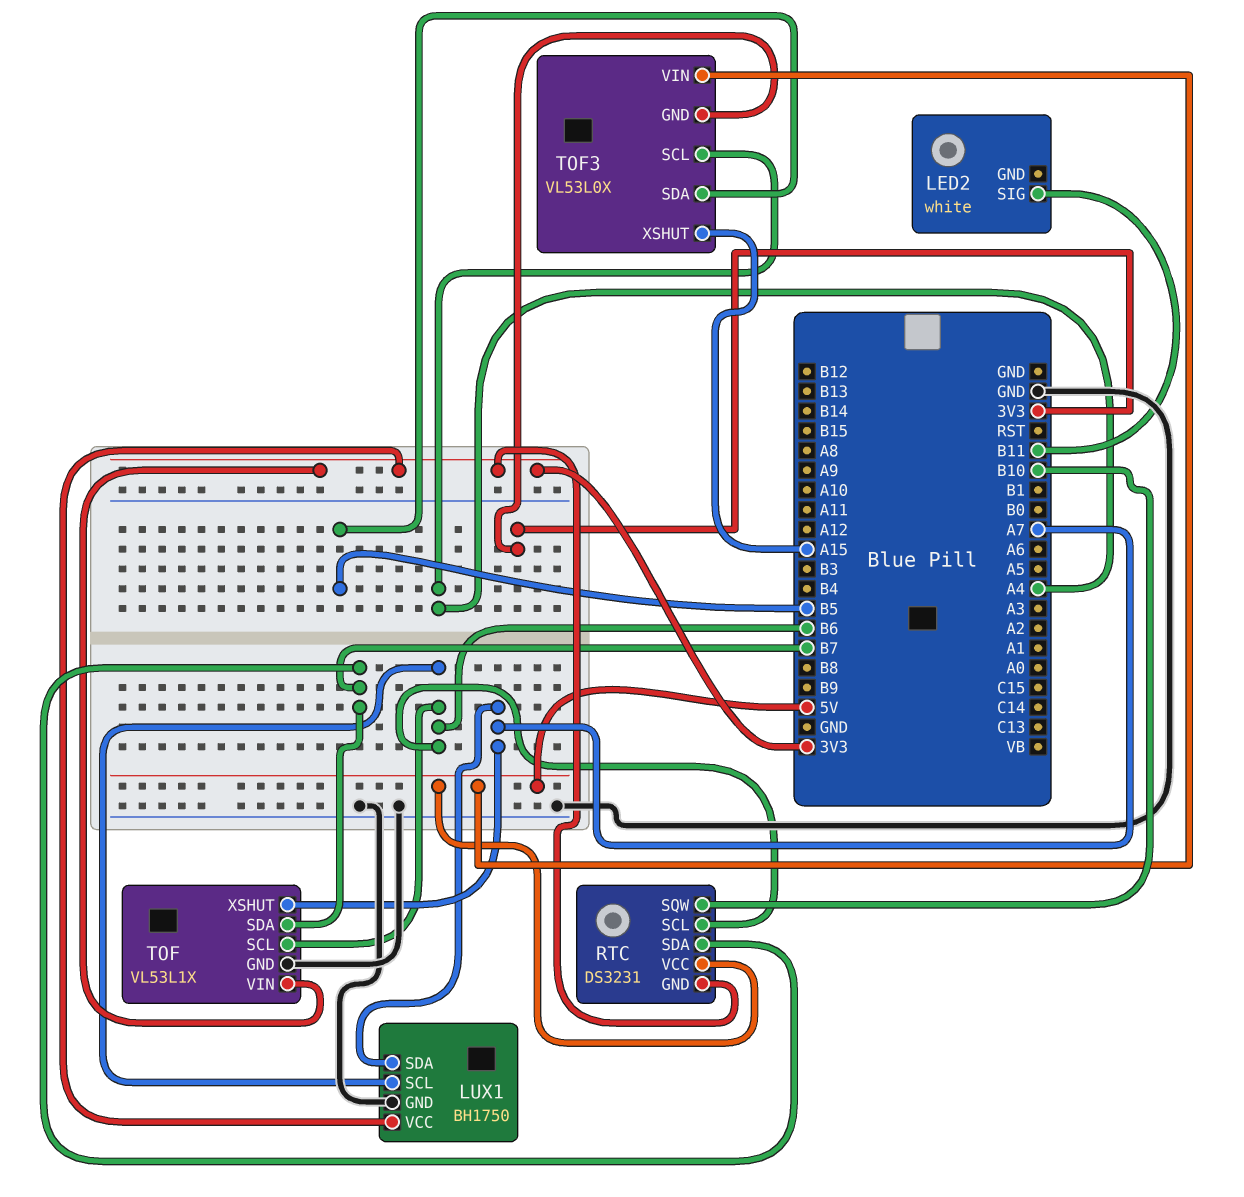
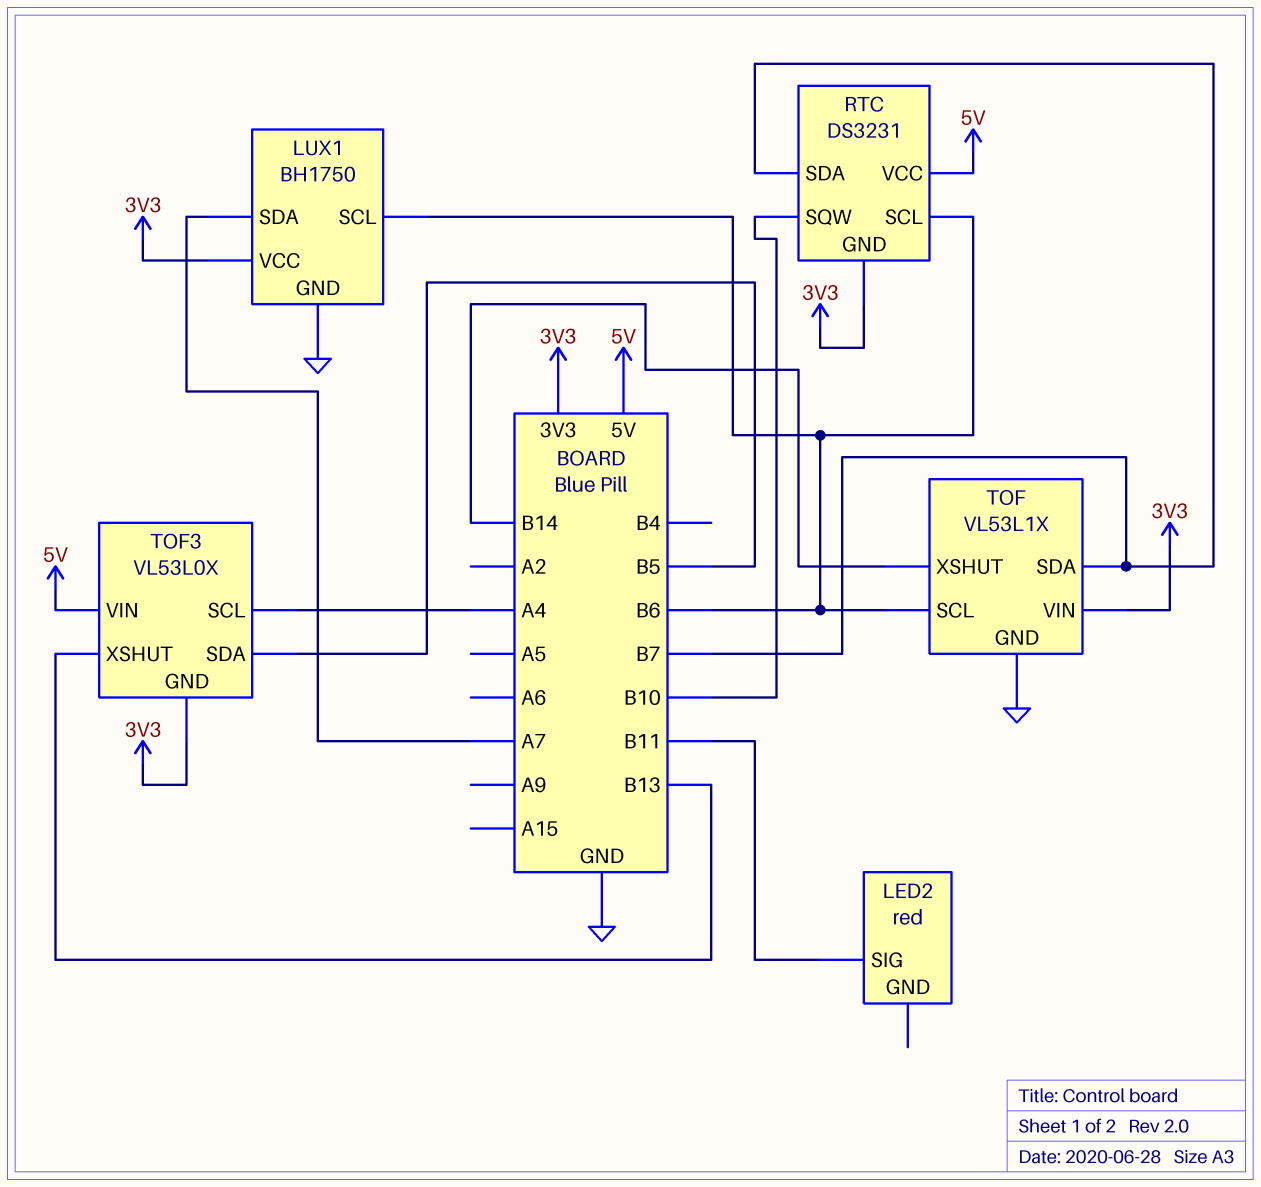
LED2: white -> red
TOF pin XSHUT: A7 -> B14
TOF3 pin XSHUT: A15 -> B13

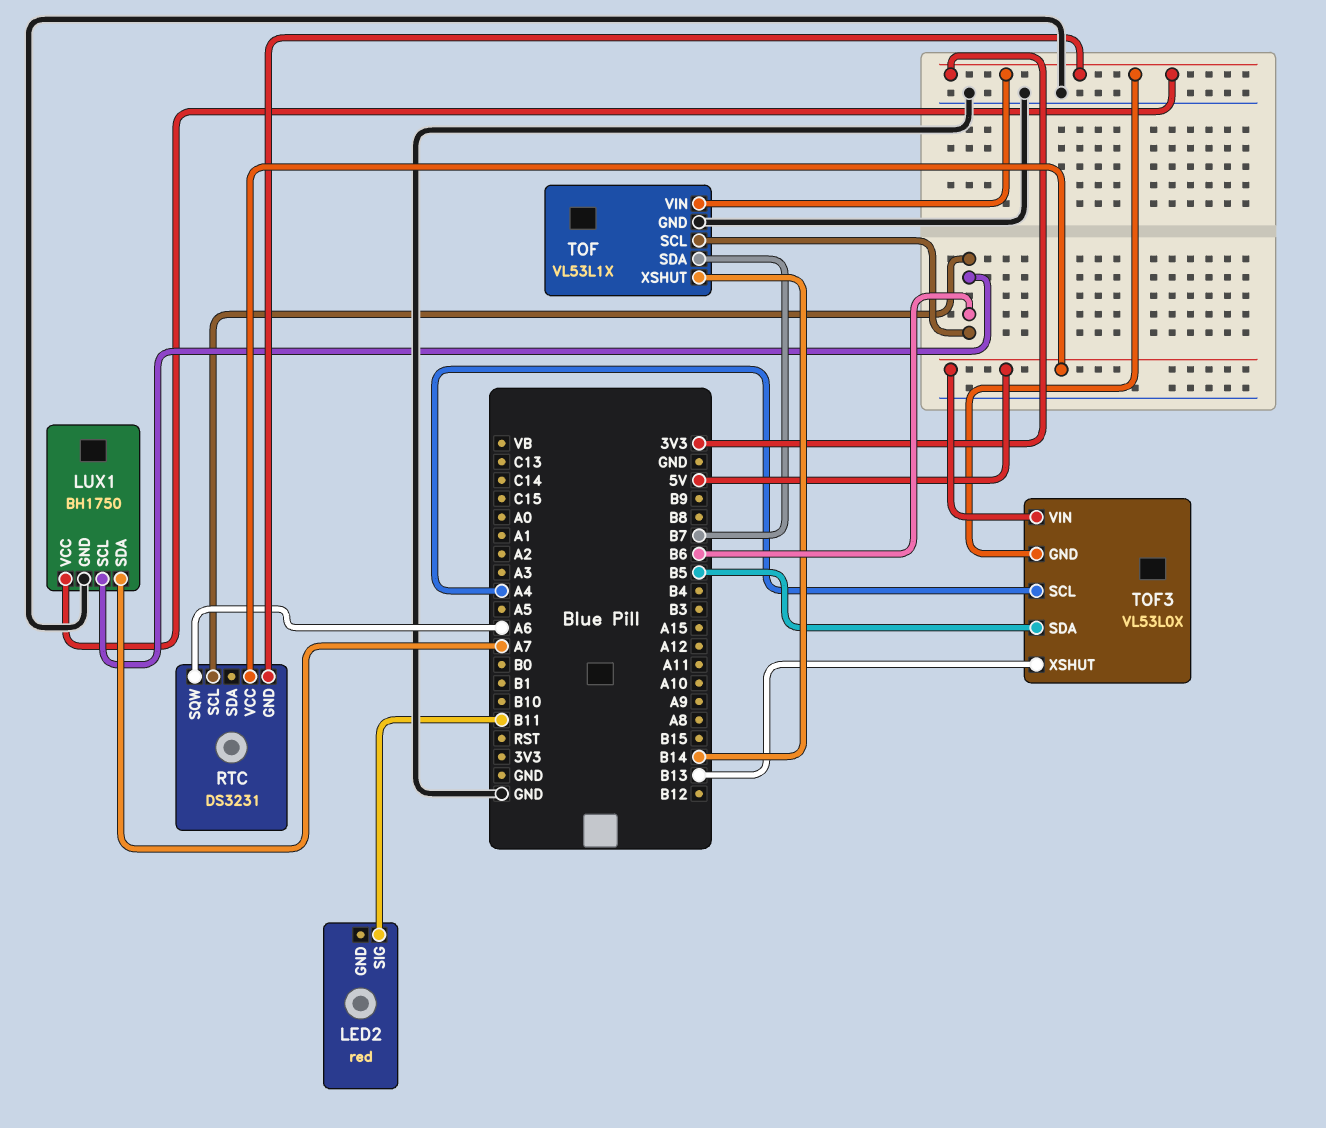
RTC pin SDA: B7 -> none
RTC pin SQW: B10 -> A6

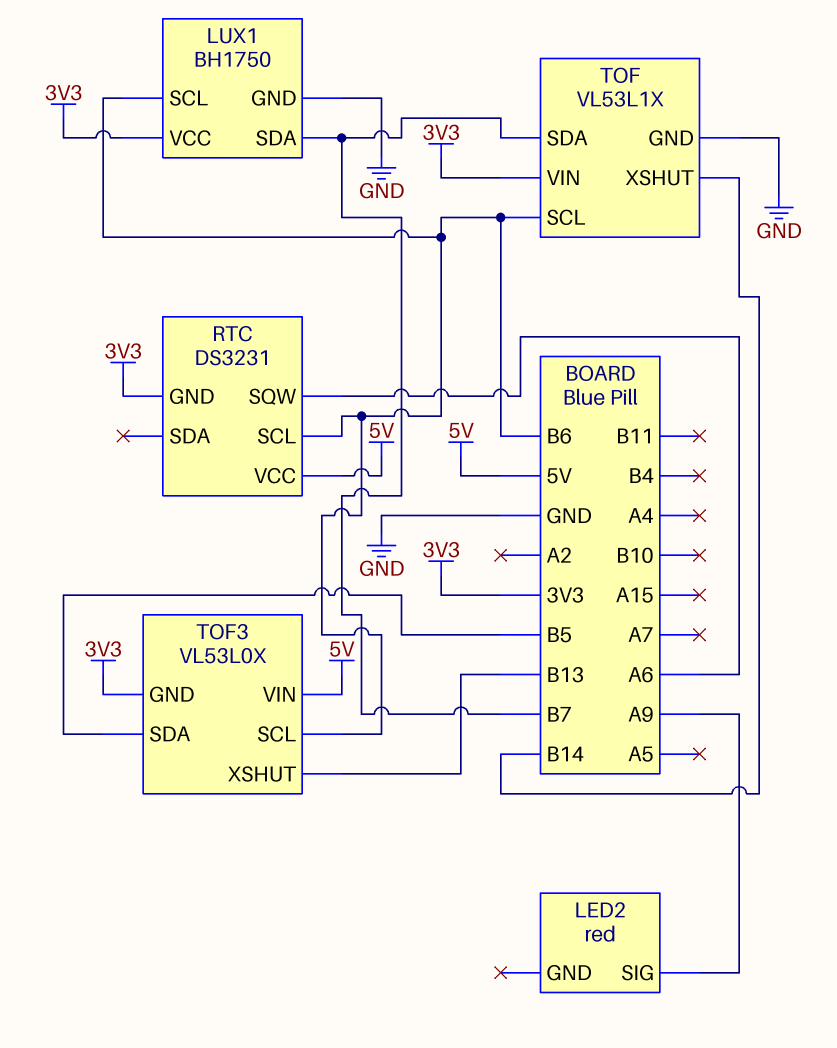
LED2 pin SIG: B11 -> A9
LUX1 pin SDA: A7 -> B7
TOF3 pin SCL: A4 -> B6

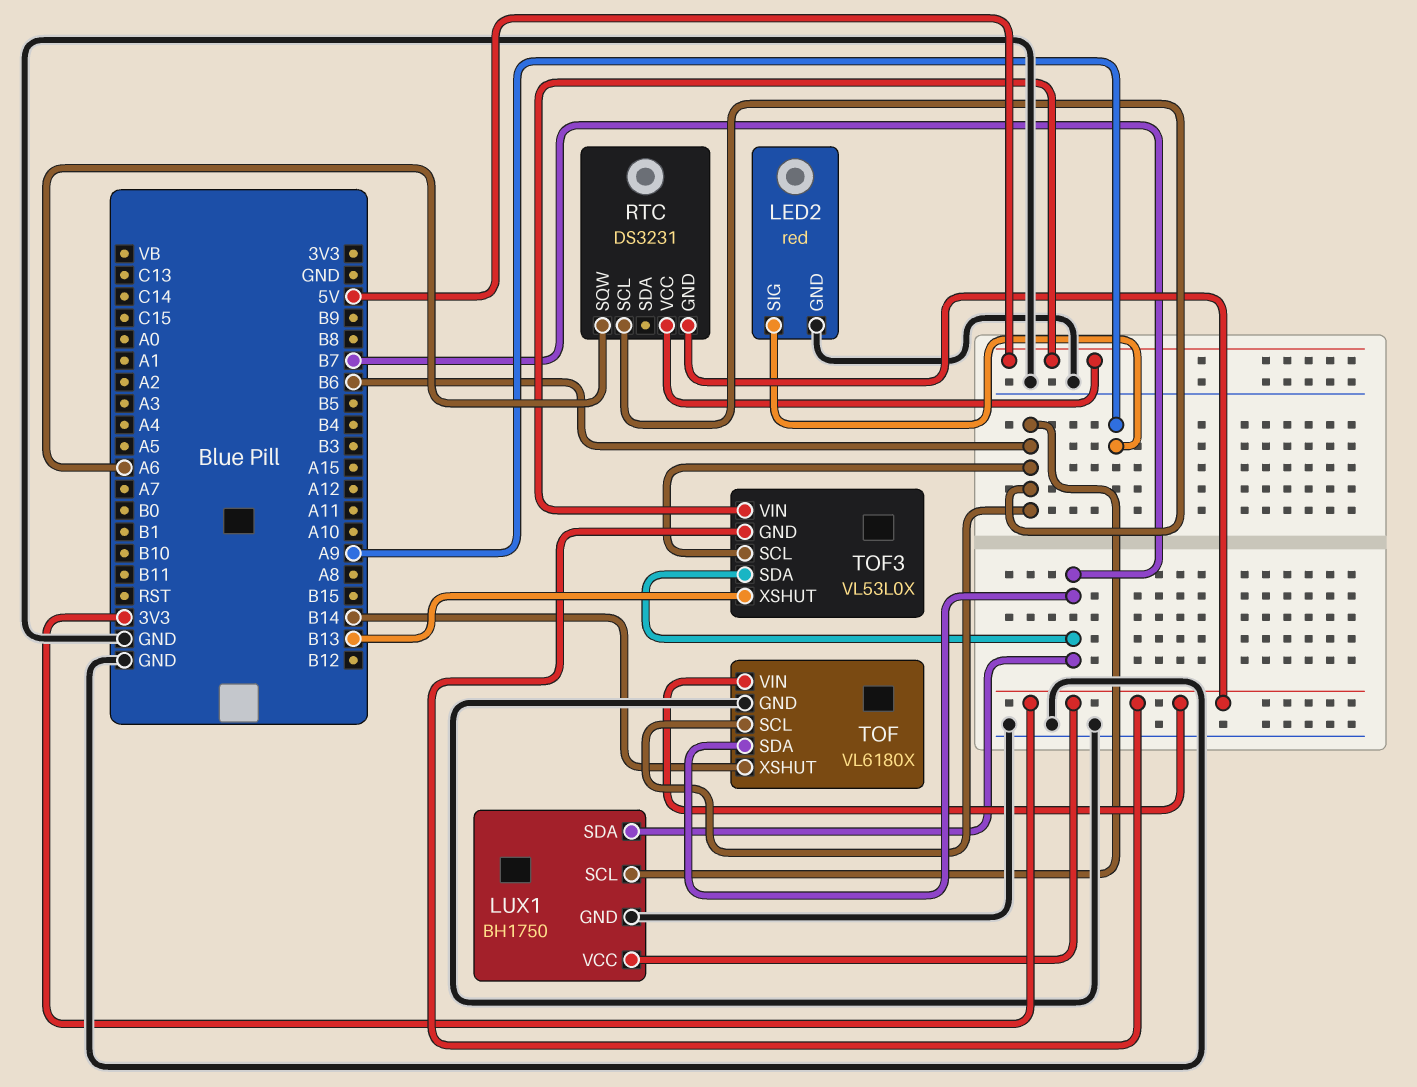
LED2 pin GND: none -> GND
TOF: VL53L1X -> VL6180X
TOF3 pin SDA: B5 -> B7

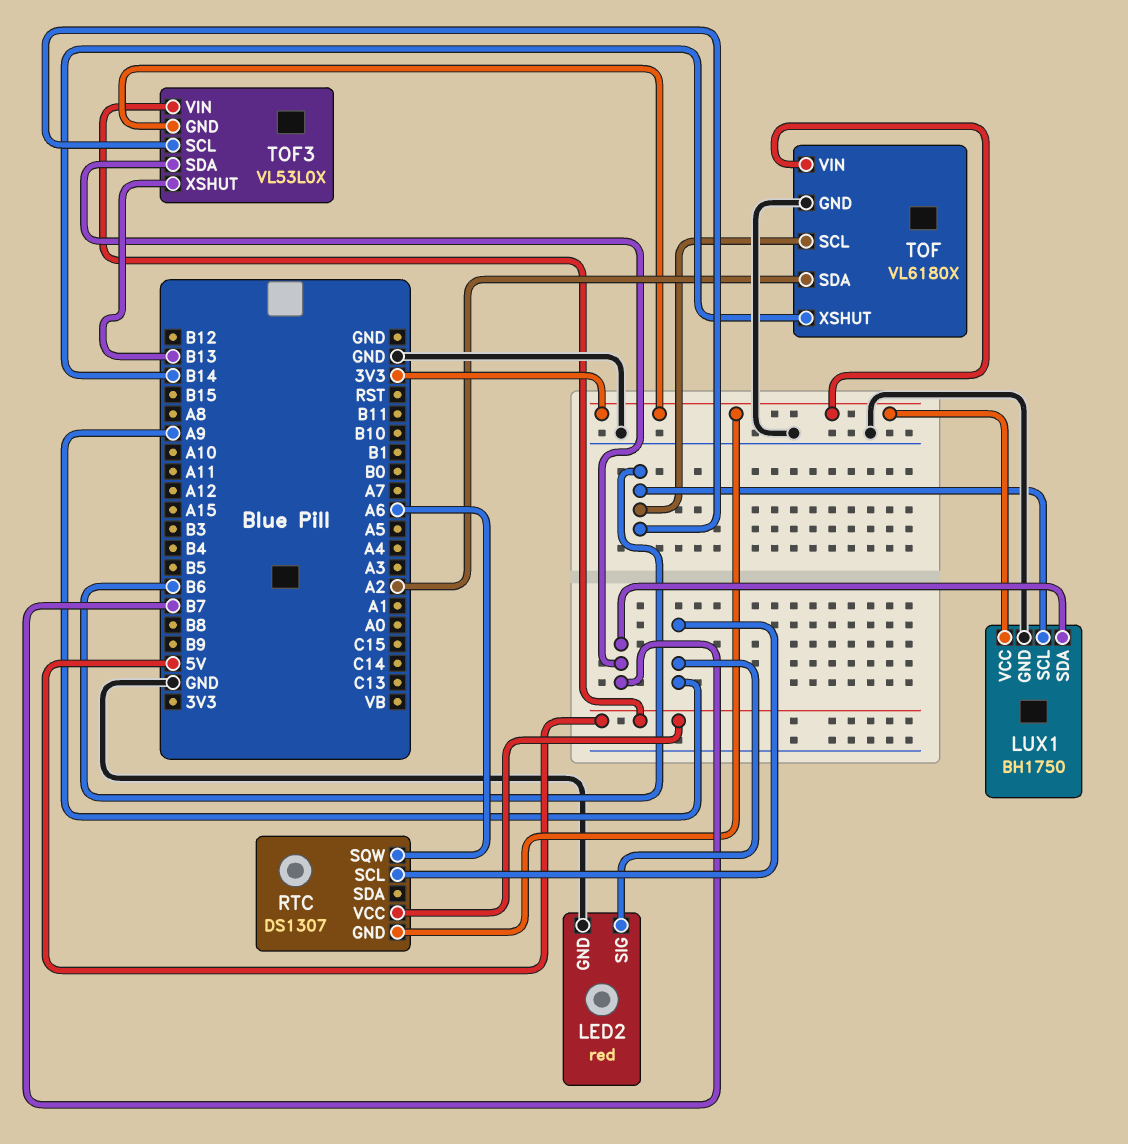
RTC: DS3231 -> DS1307
RTC pin SCL: B6 -> A9
TOF pin SDA: B7 -> A2

